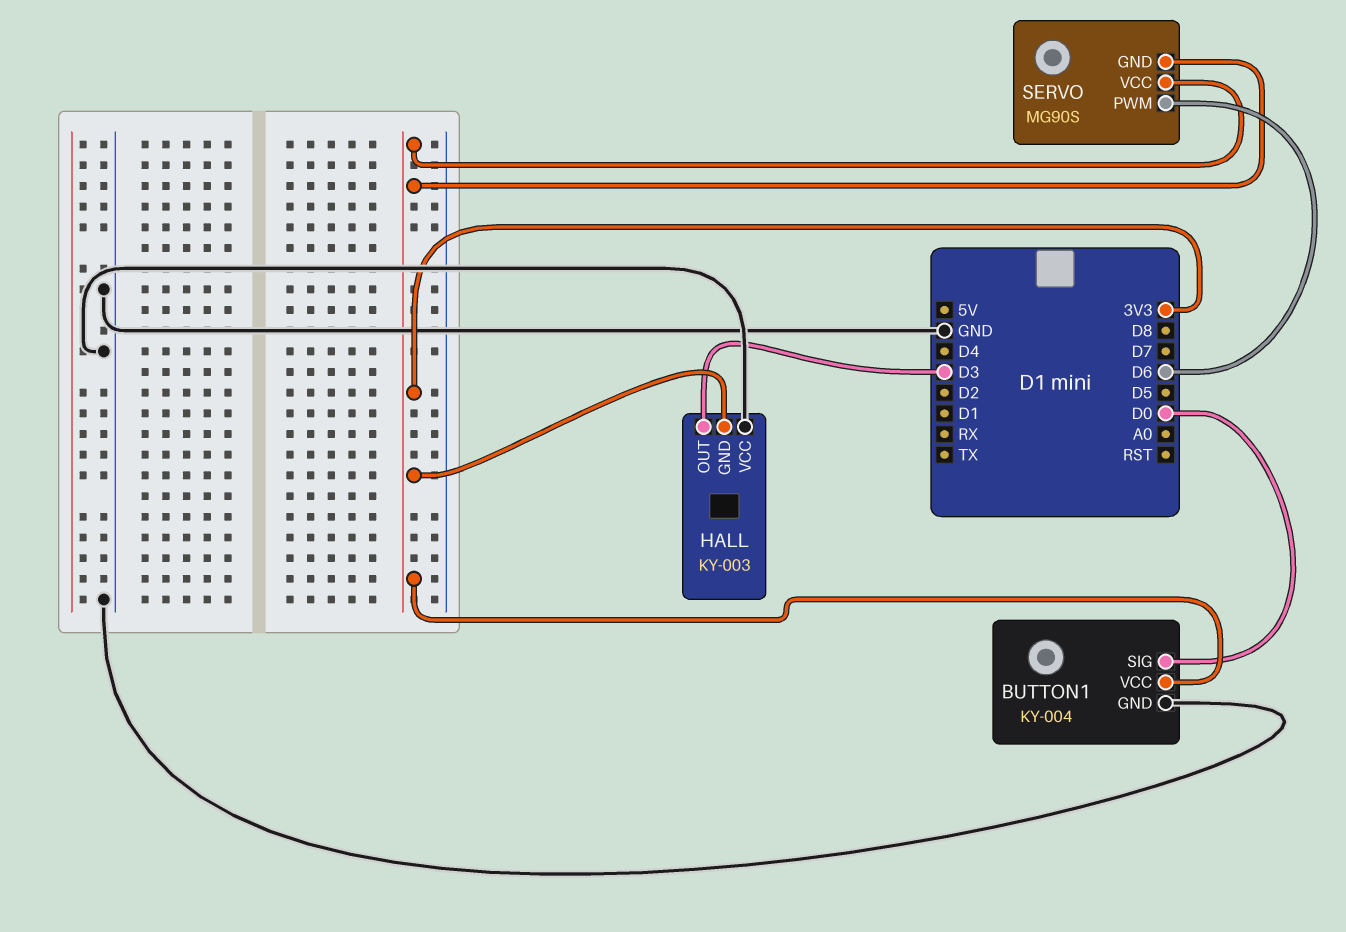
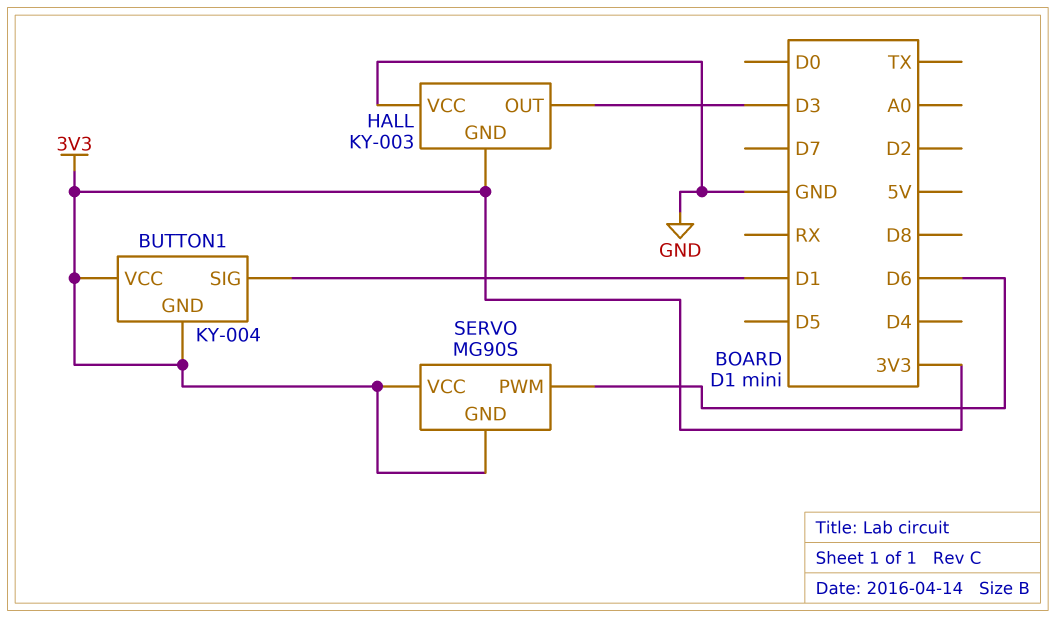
BUTTON1 pin GND: GND -> 3V3
BUTTON1 pin SIG: D0 -> D1

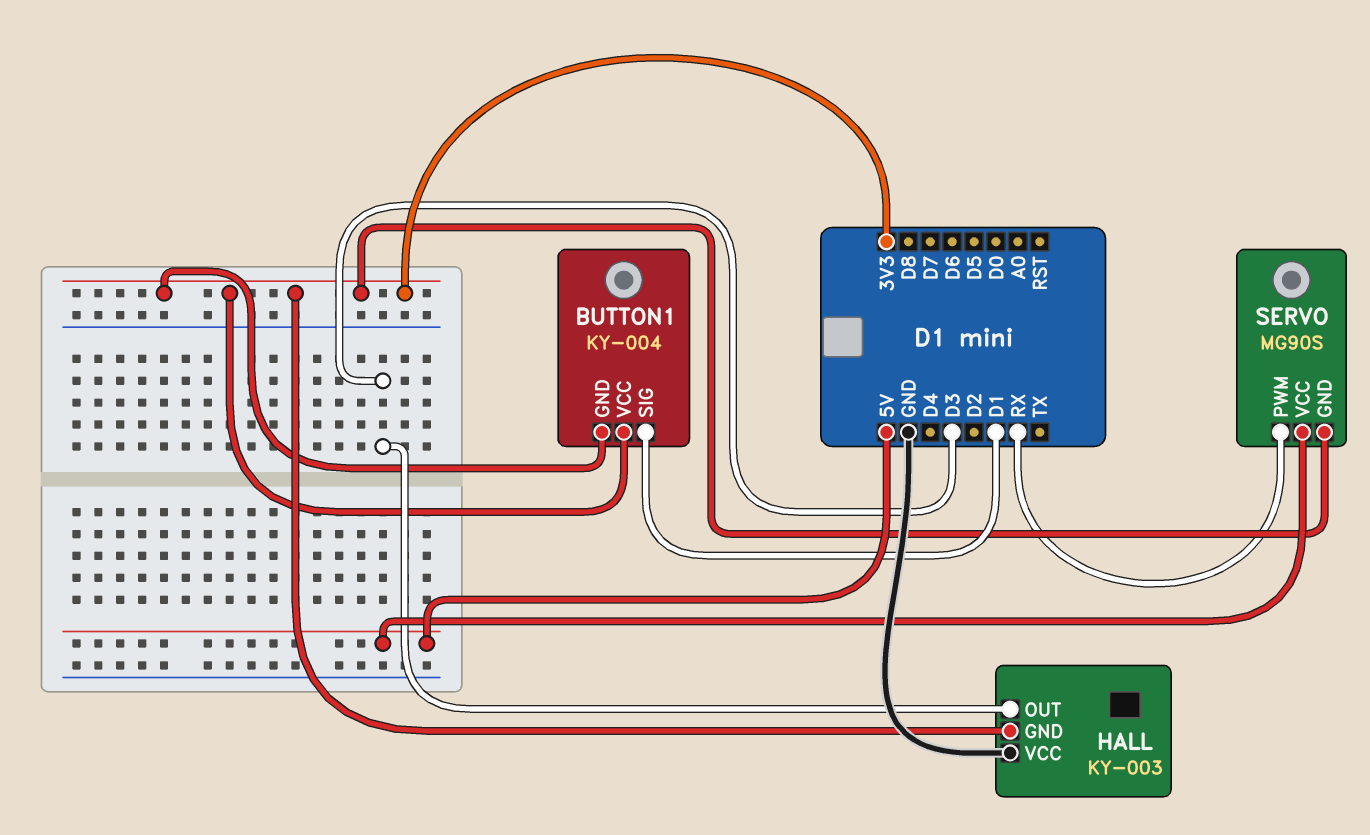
SERVO pin PWM: D6 -> RX
SERVO pin VCC: 3V3 -> 5V

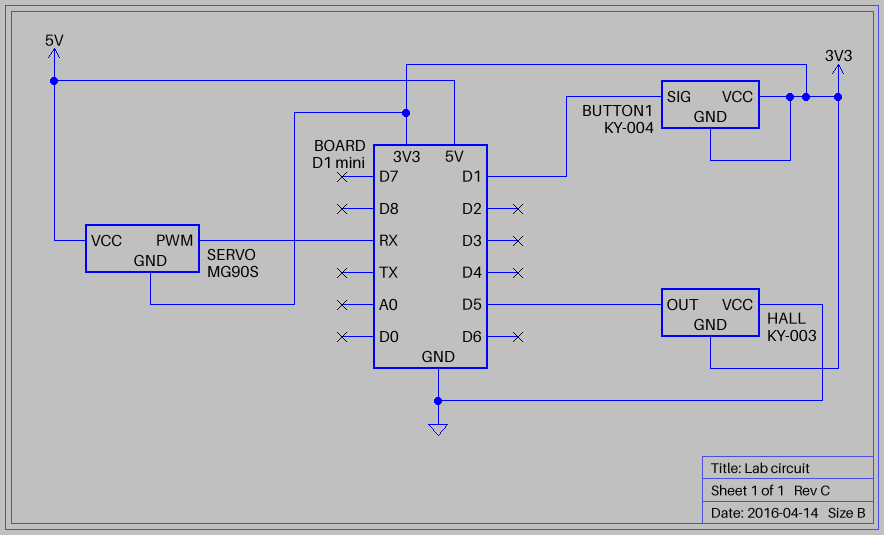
HALL pin OUT: D3 -> D5

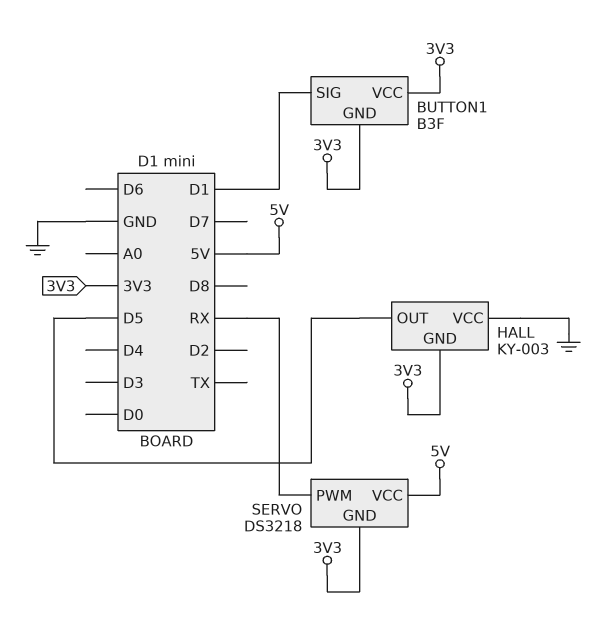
BUTTON1: KY-004 -> B3F
SERVO: MG90S -> DS3218

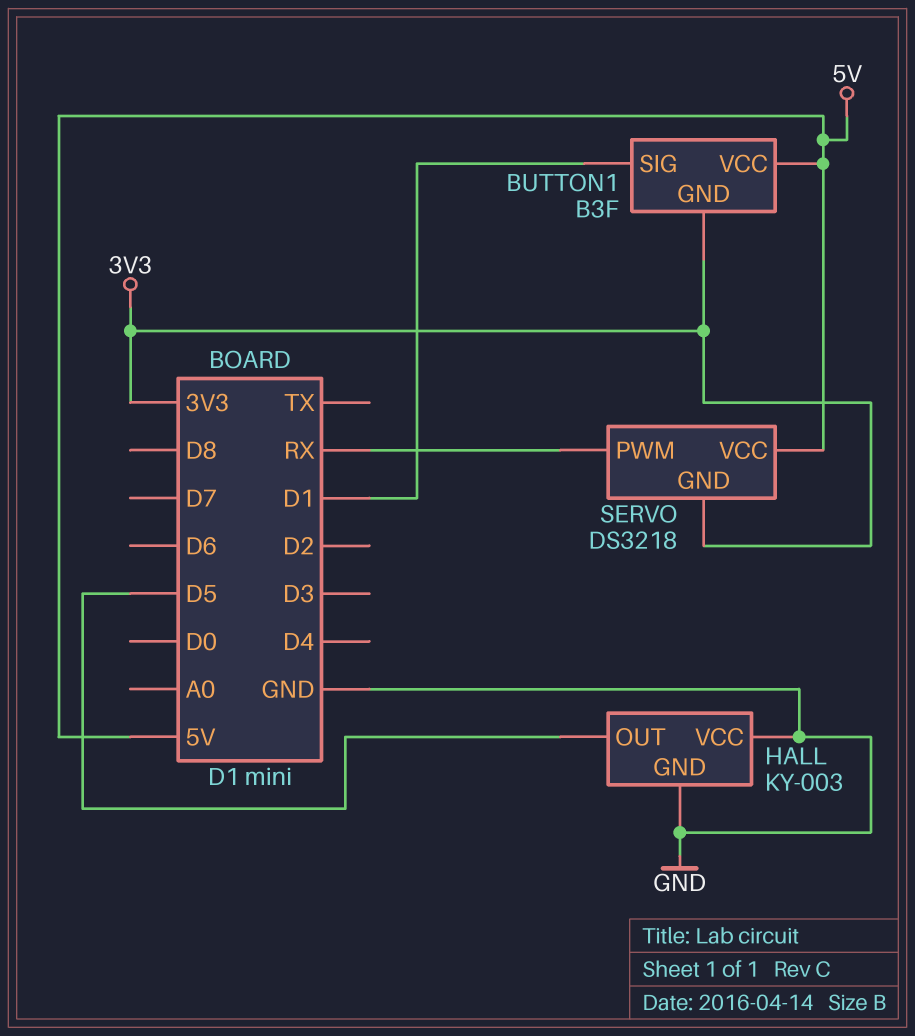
BUTTON1 pin VCC: 3V3 -> 5V
HALL pin GND: 3V3 -> GND

